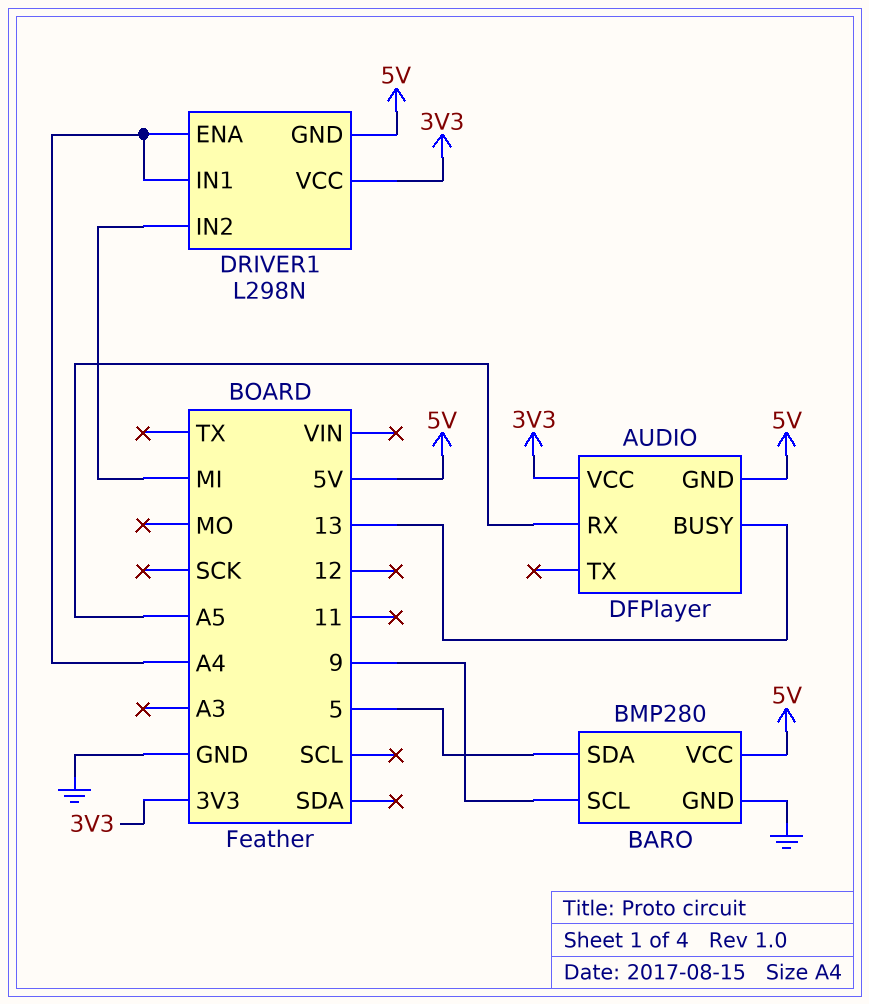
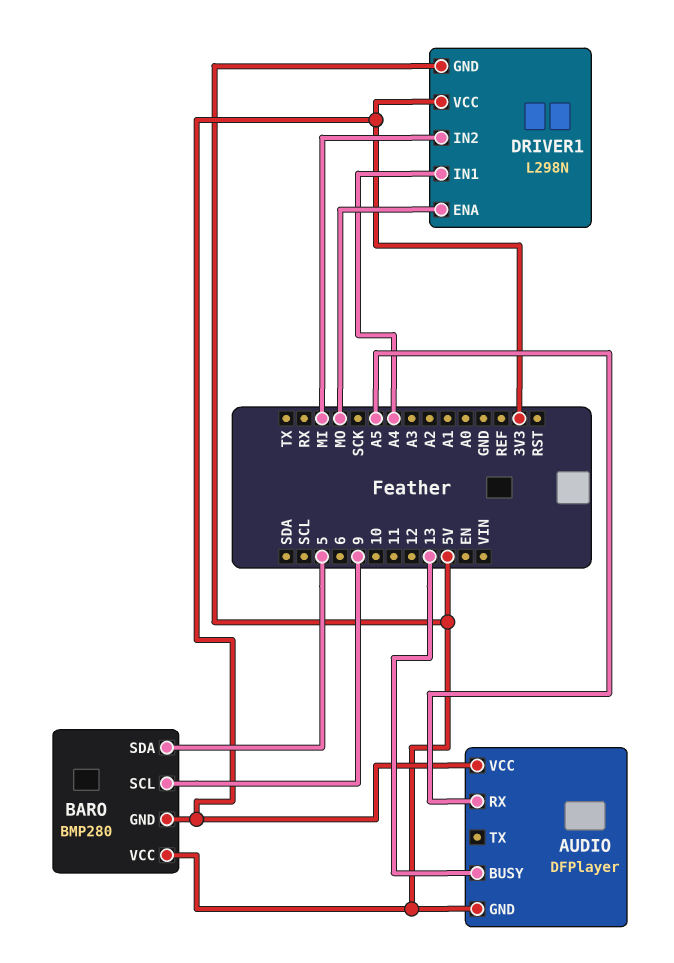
BARO pin GND: GND -> 3V3
DRIVER1 pin ENA: A4 -> MO

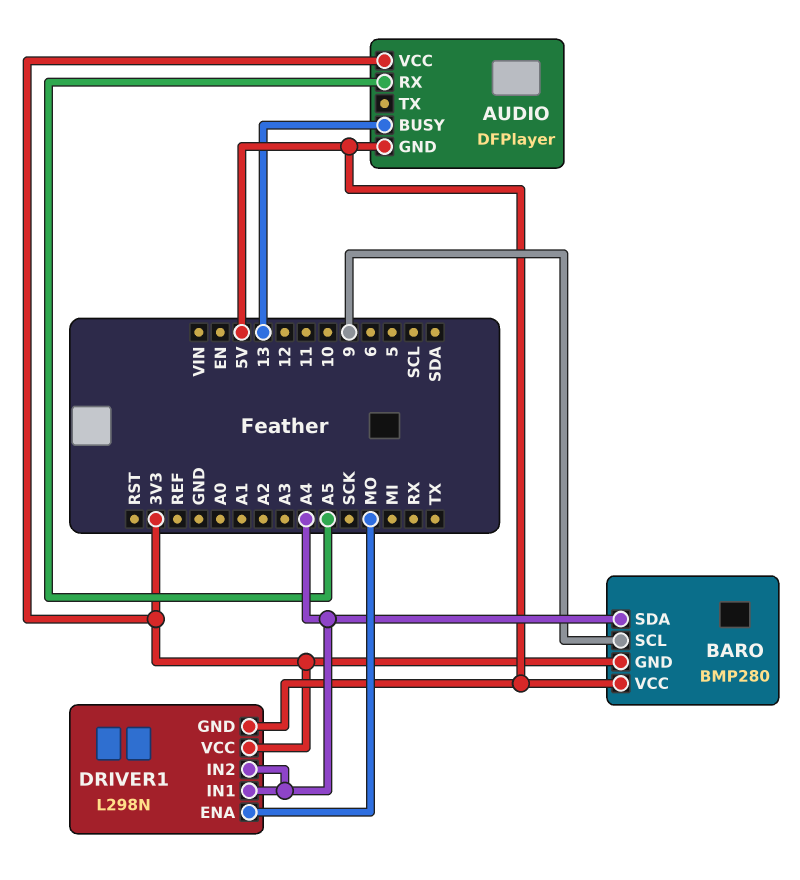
BARO pin SDA: 5 -> A4
DRIVER1 pin IN2: MI -> A4

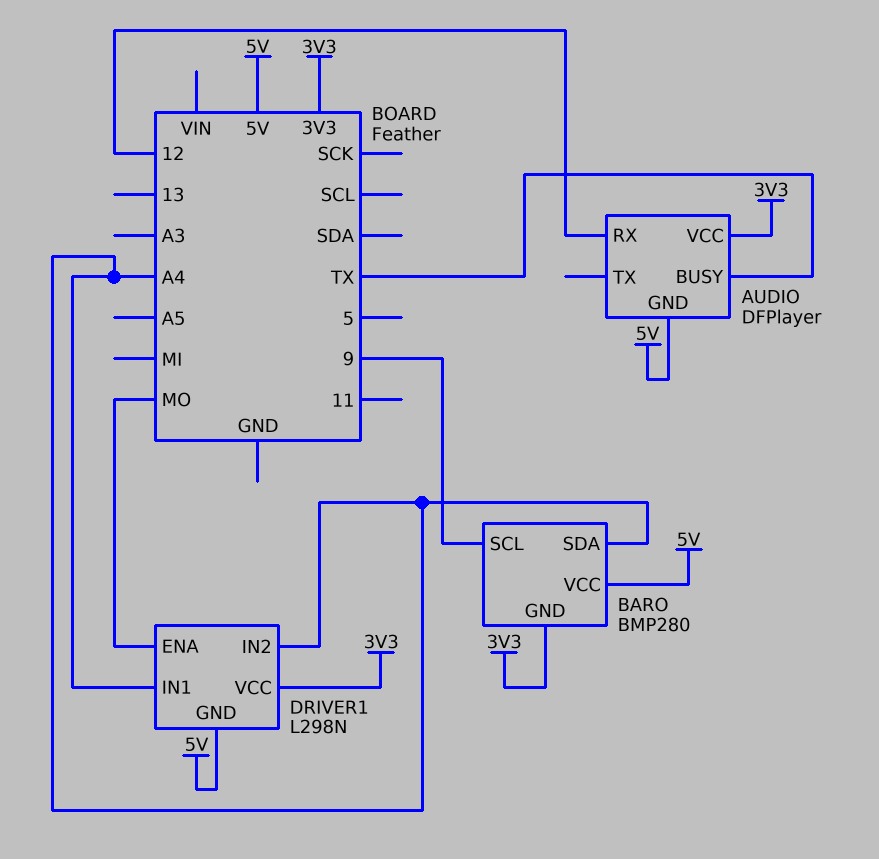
AUDIO pin BUSY: 13 -> TX
AUDIO pin RX: A5 -> 12

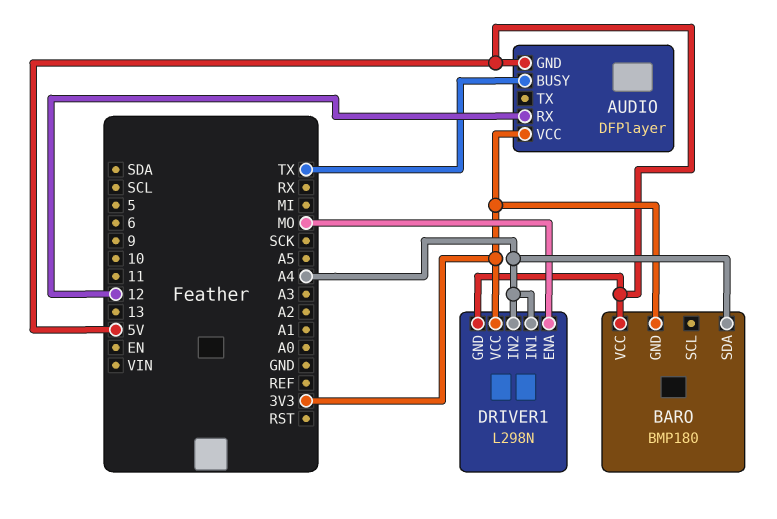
BARO: BMP280 -> BMP180
BARO pin SCL: 9 -> none

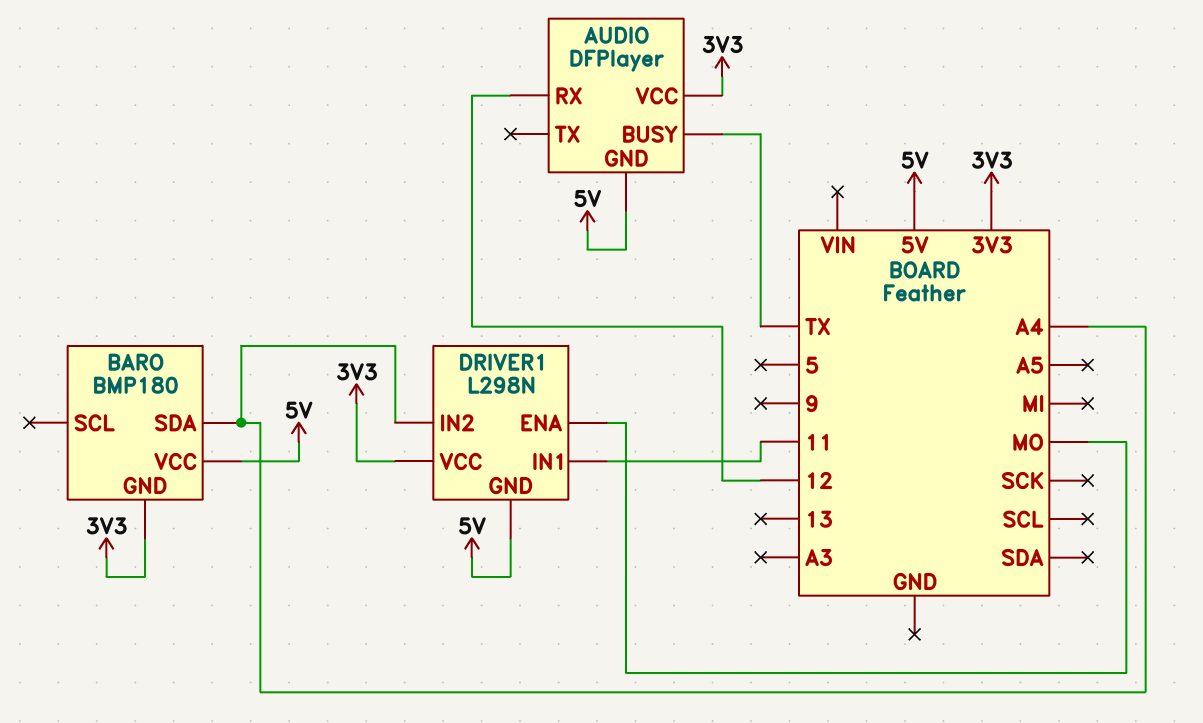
DRIVER1 pin IN1: A4 -> 11

